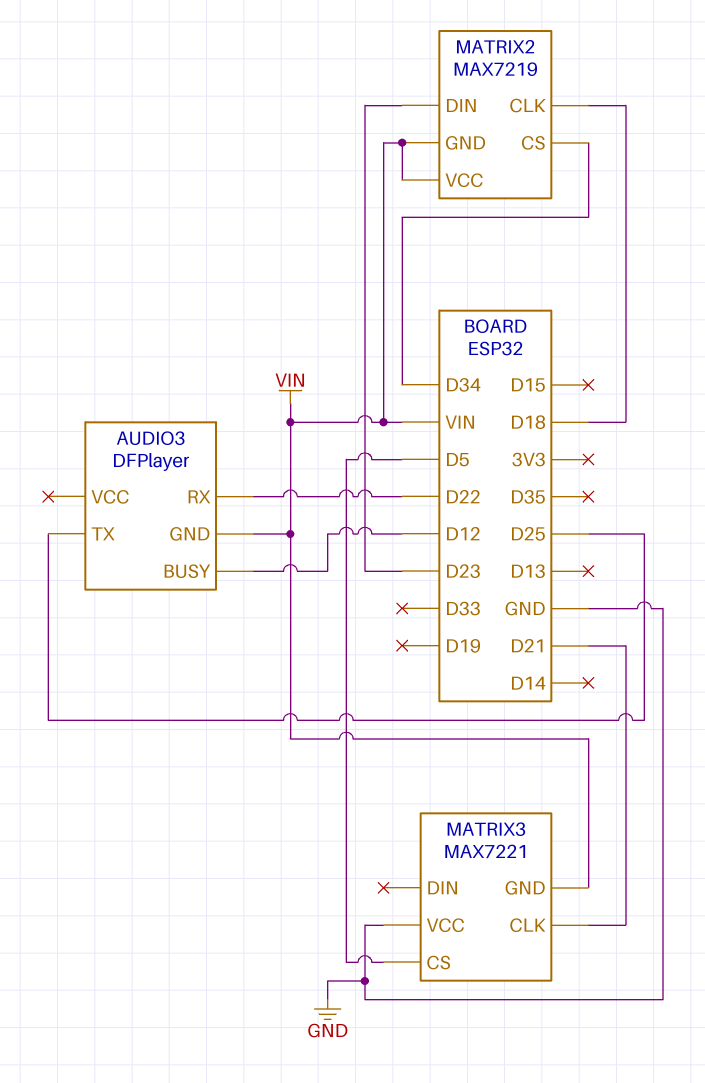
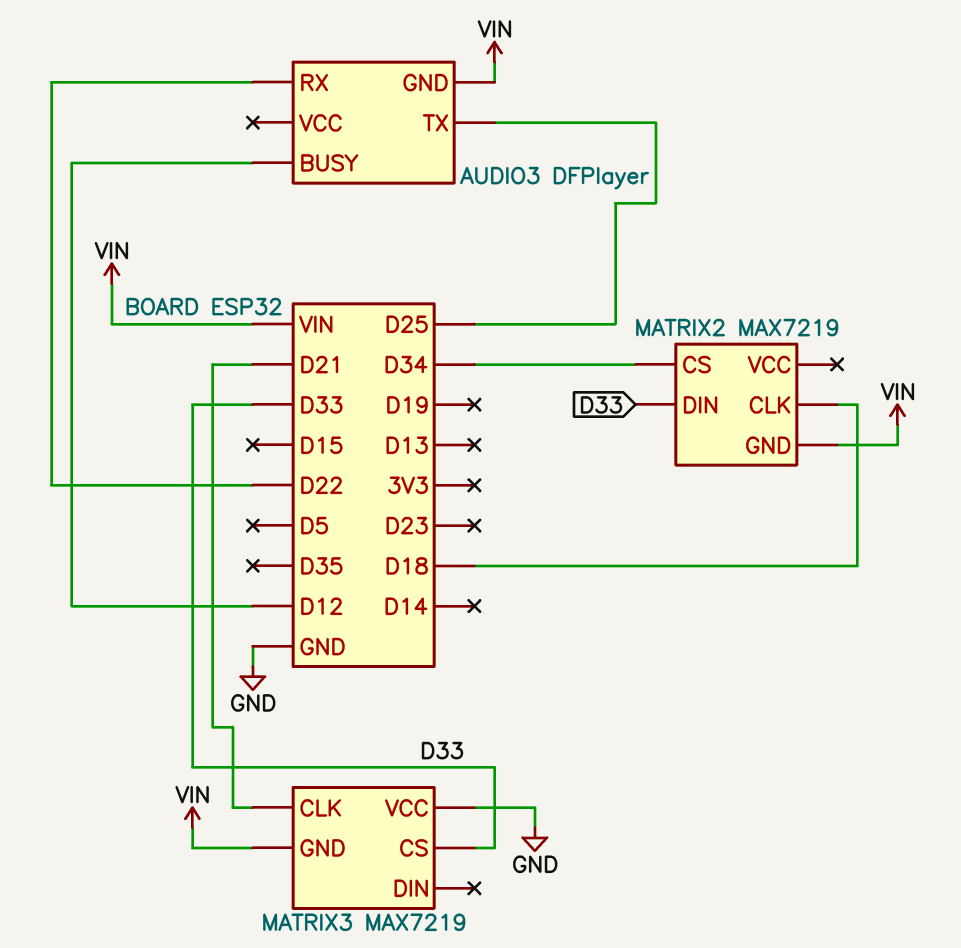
MATRIX2 pin DIN: D23 -> D33
MATRIX2 pin VCC: VIN -> none
MATRIX3: MAX7221 -> MAX7219
MATRIX3 pin CS: D5 -> D33

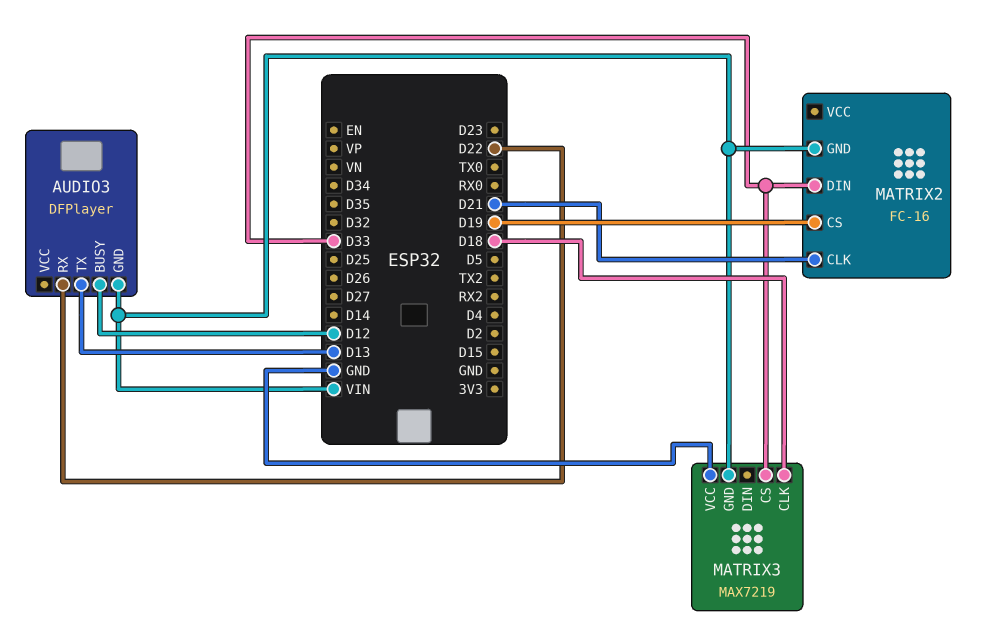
AUDIO3 pin TX: D25 -> D13
MATRIX2: MAX7219 -> FC-16
MATRIX2 pin CLK: D18 -> D21
MATRIX2 pin CS: D34 -> D19
MATRIX3 pin CLK: D21 -> D18

